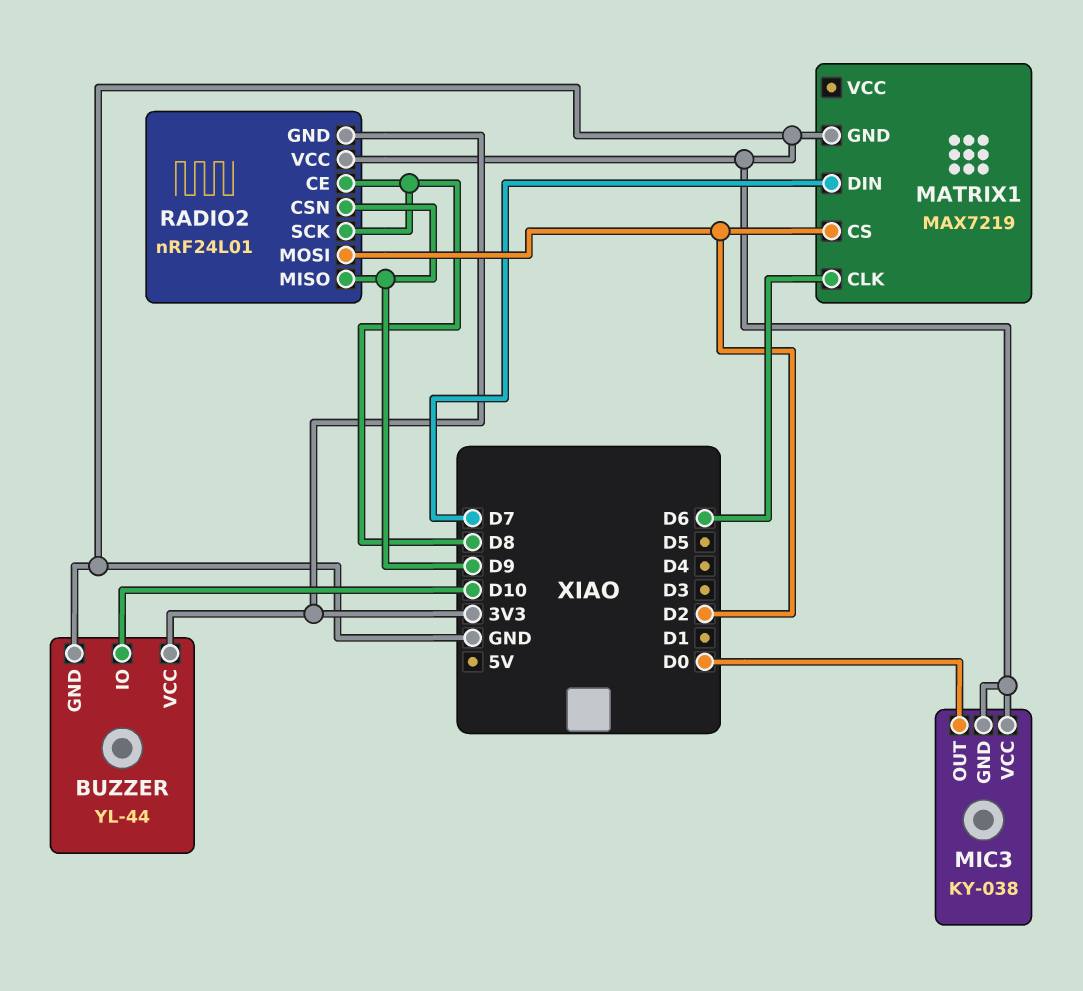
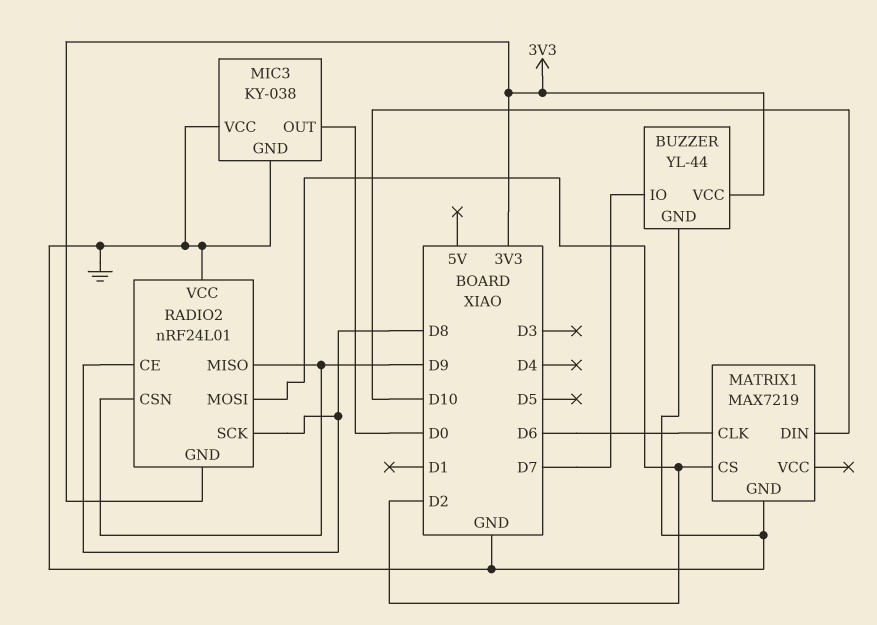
BUZZER pin IO: D10 -> D7
MATRIX1 pin DIN: D7 -> D10

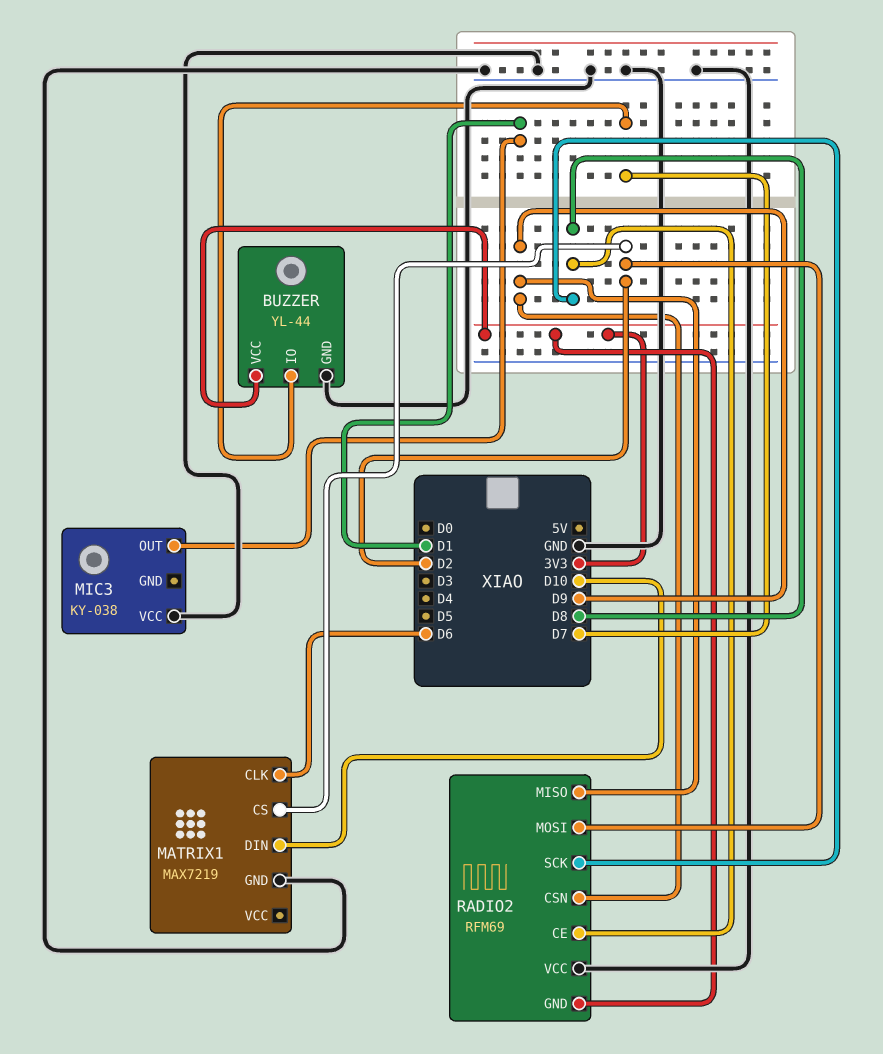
MIC3 pin GND: GND -> none
MIC3 pin OUT: D0 -> D1
RADIO2: nRF24L01 -> RFM69

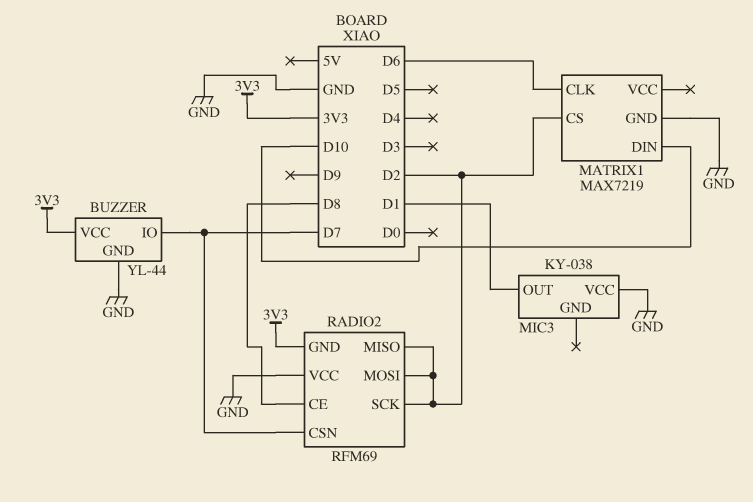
RADIO2 pin CSN: D9 -> D7
RADIO2 pin MISO: D9 -> D2
RADIO2 pin SCK: D8 -> D2

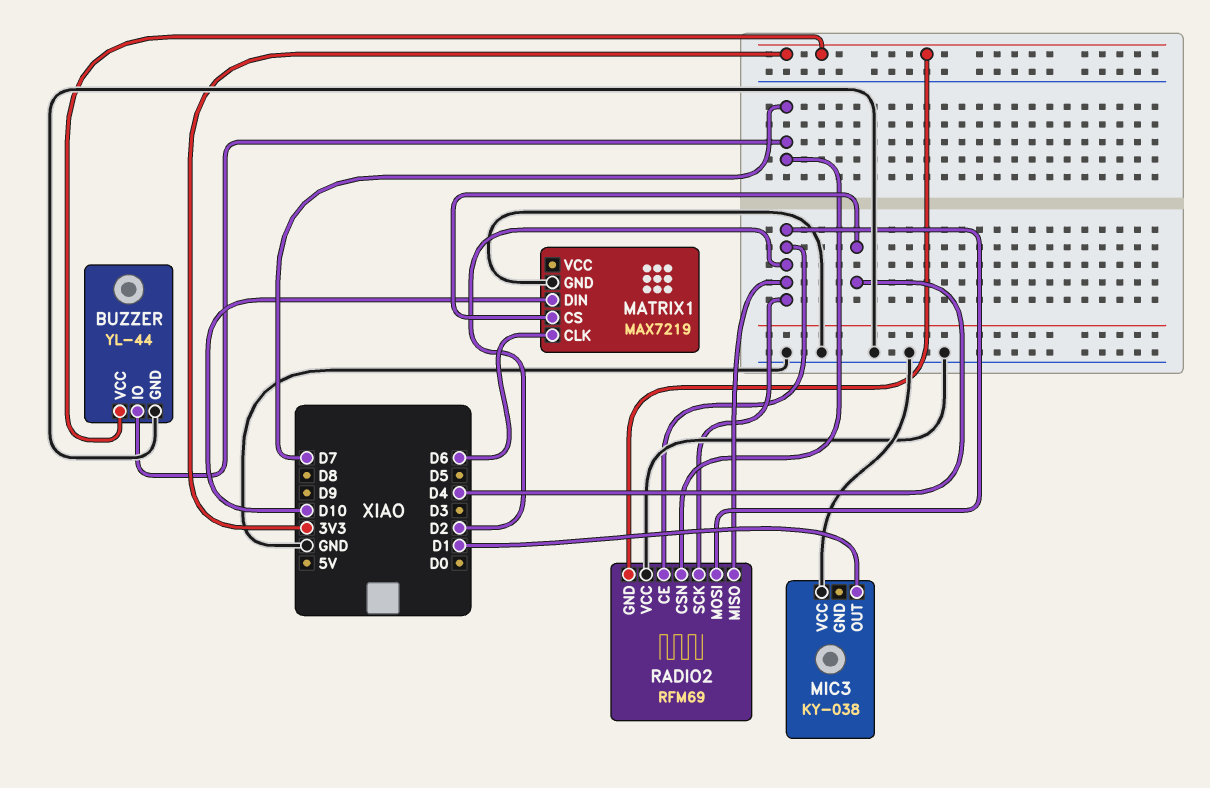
MATRIX1 pin CS: D2 -> D4
RADIO2 pin CE: D8 -> D2

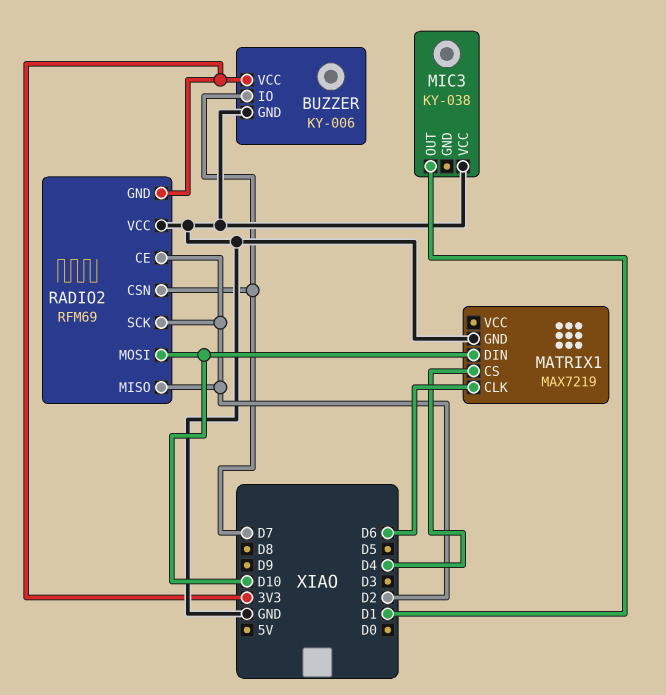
BUZZER: YL-44 -> KY-006
RADIO2 pin MOSI: D2 -> D10

